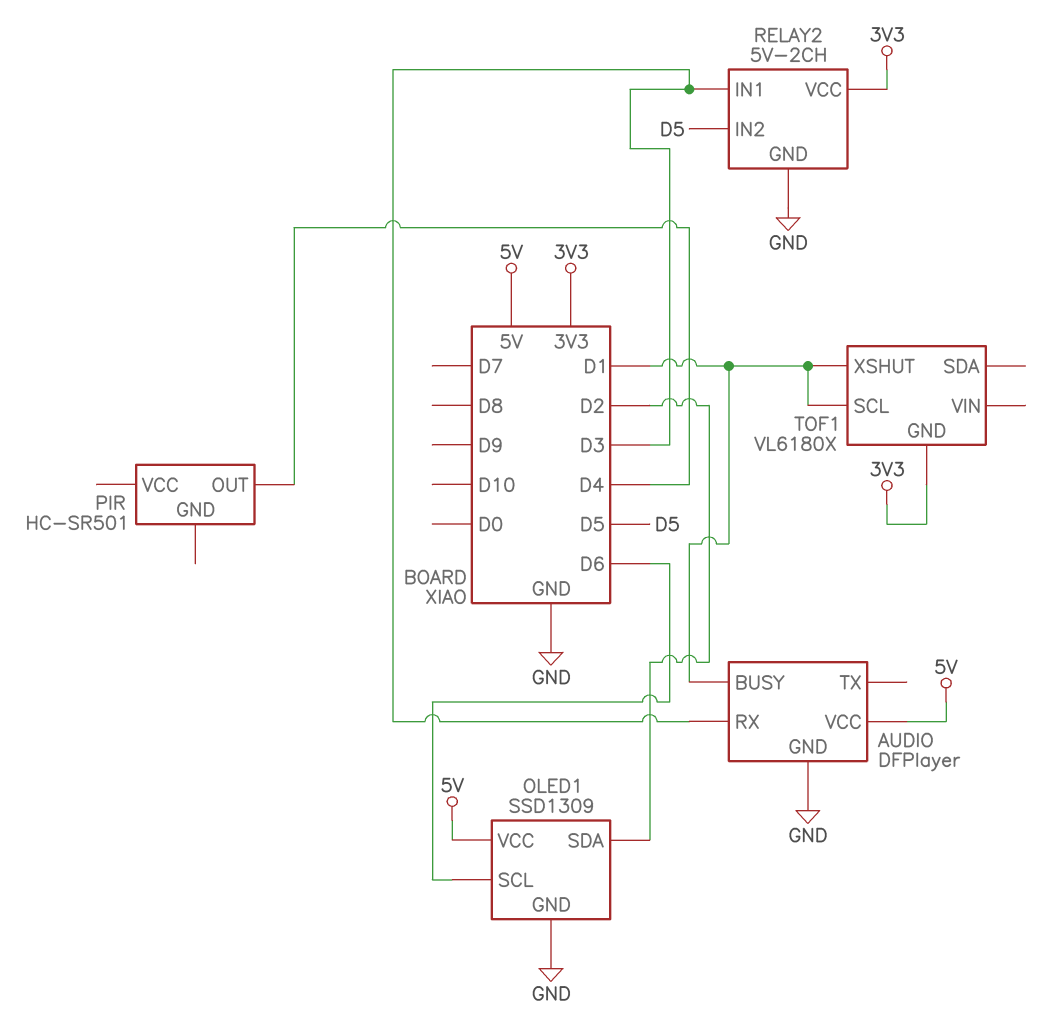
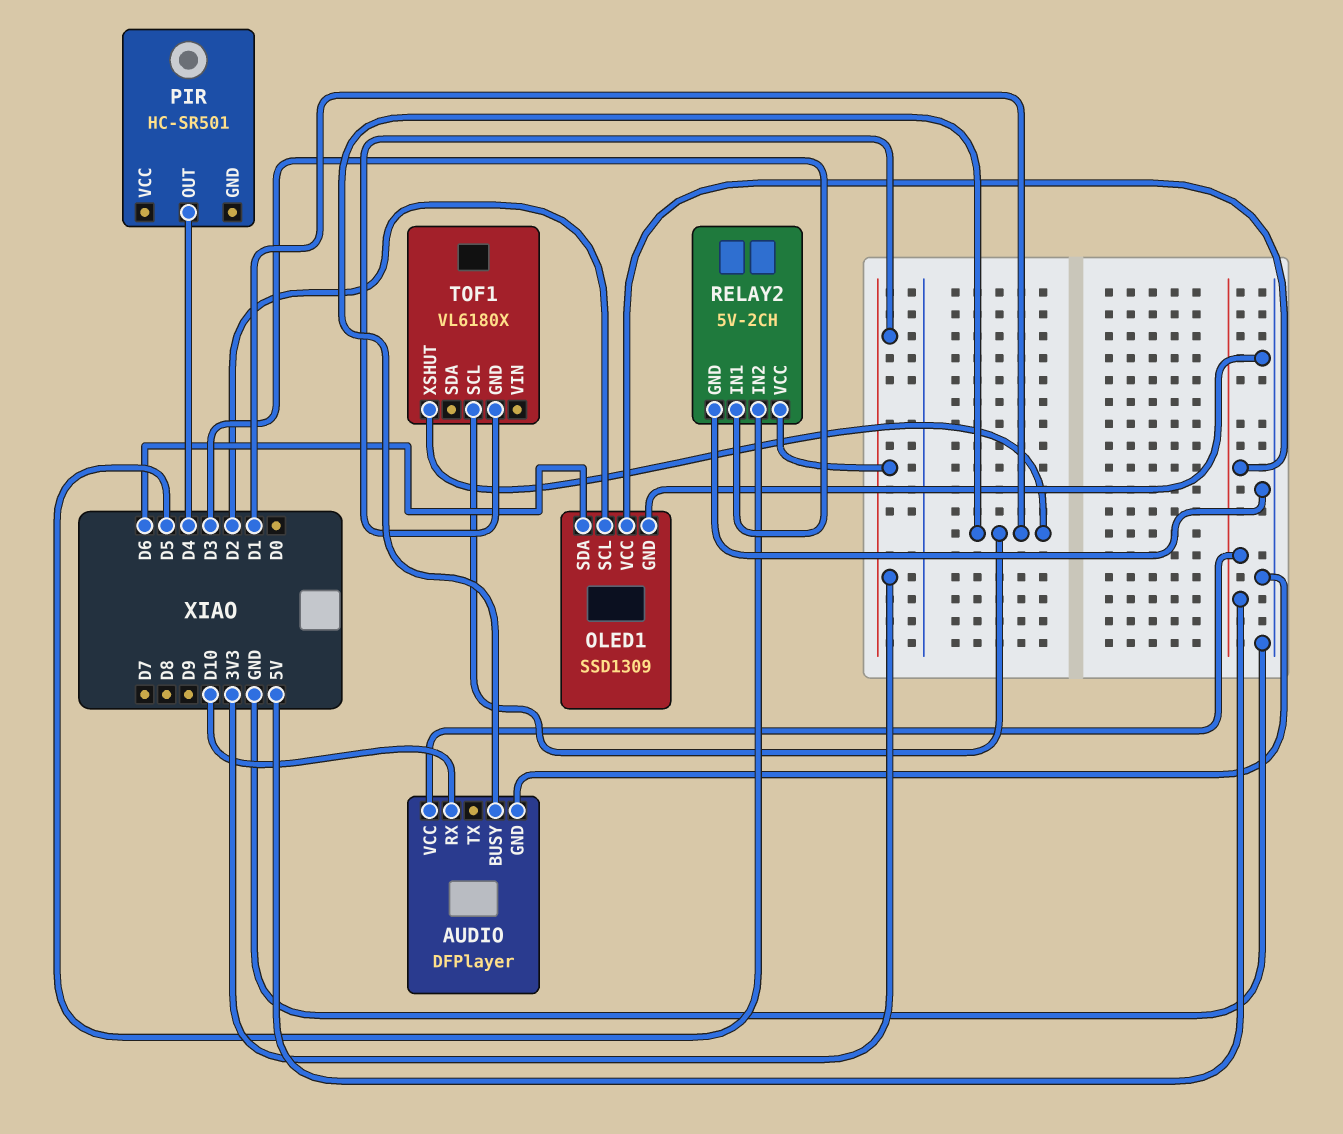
AUDIO pin RX: D3 -> D10
OLED1 pin SCL: D6 -> D2
OLED1 pin SDA: D2 -> D6

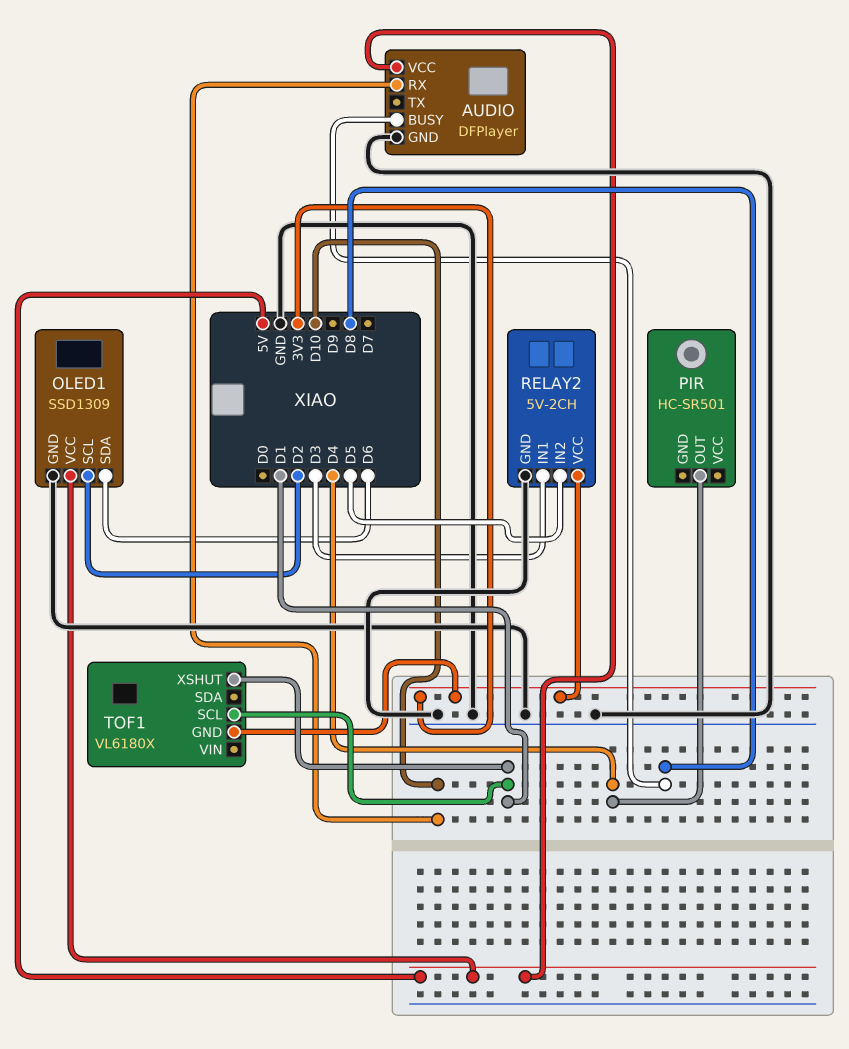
AUDIO pin BUSY: D1 -> D8

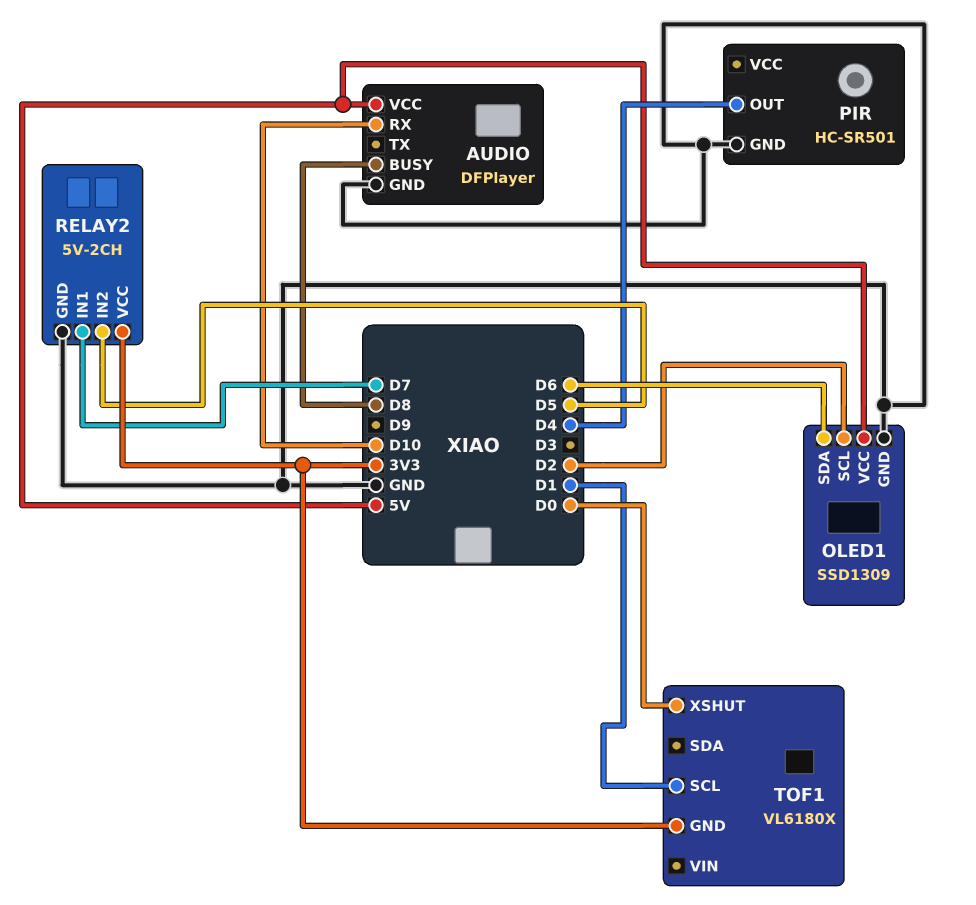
PIR pin GND: none -> GND
RELAY2 pin IN1: D3 -> D7
TOF1 pin XSHUT: D1 -> D0

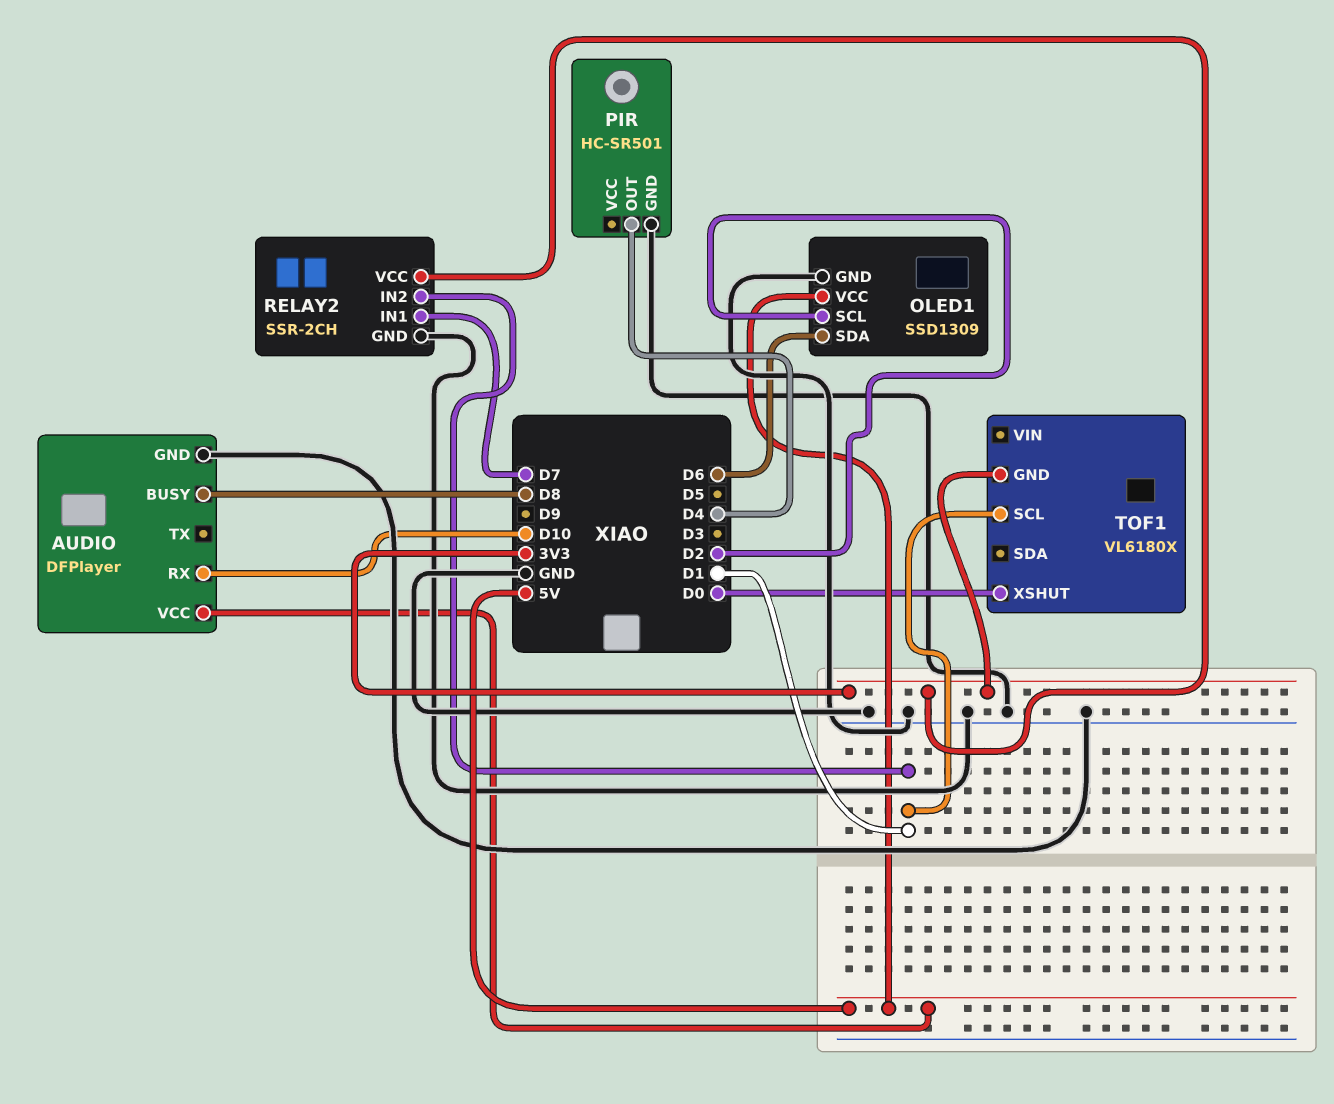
RELAY2: 5V-2CH -> SSR-2CH
RELAY2 pin IN2: D5 -> D1

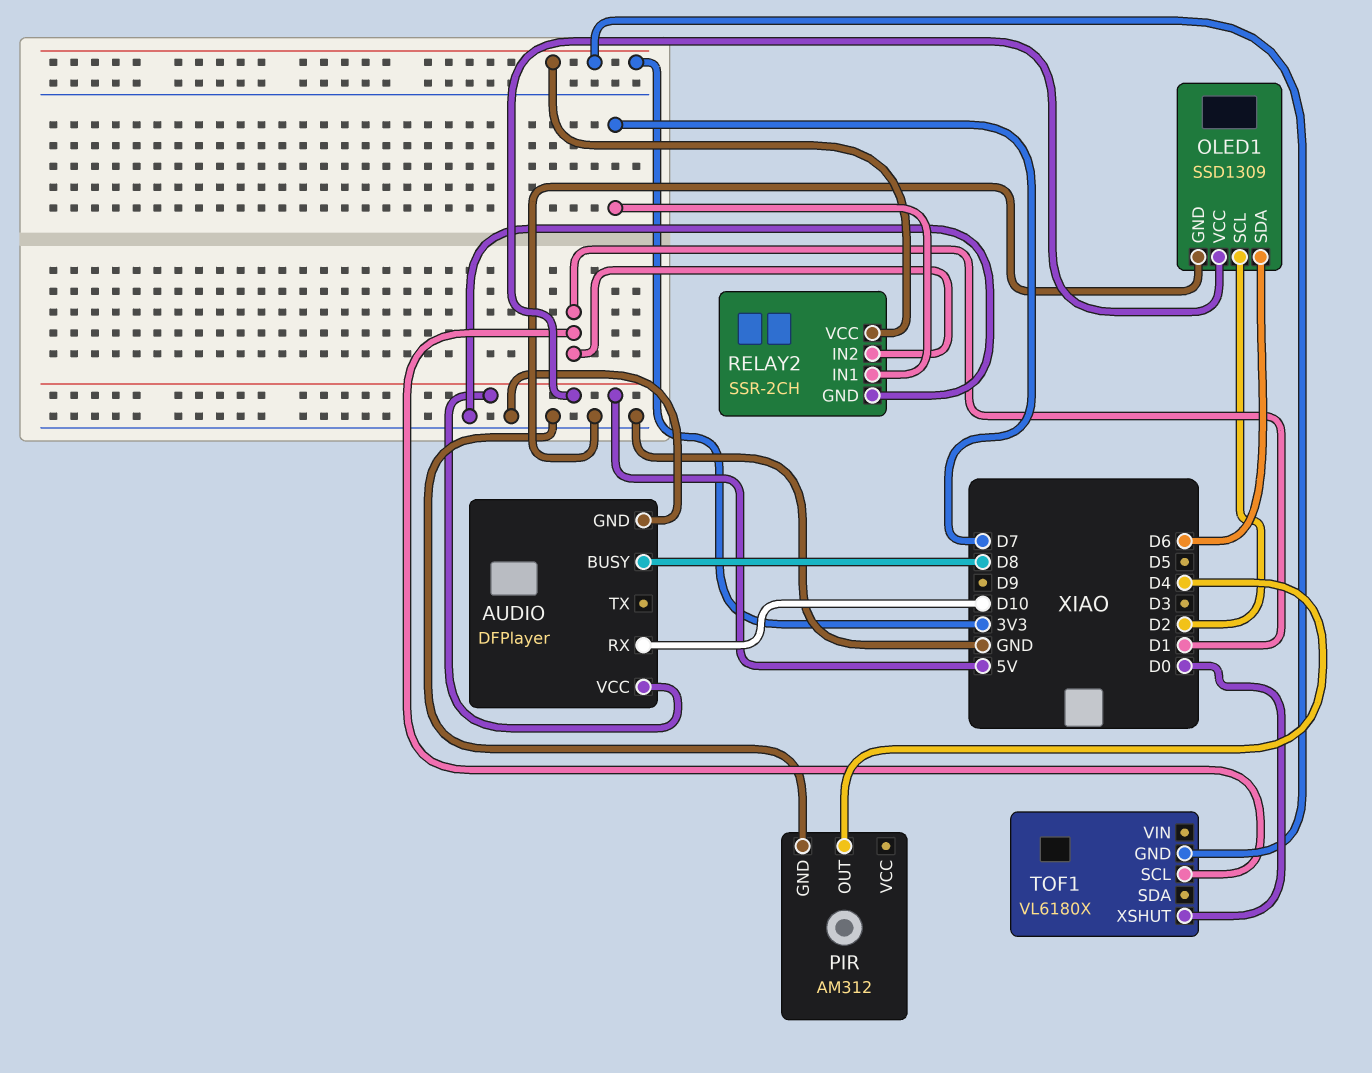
PIR: HC-SR501 -> AM312

